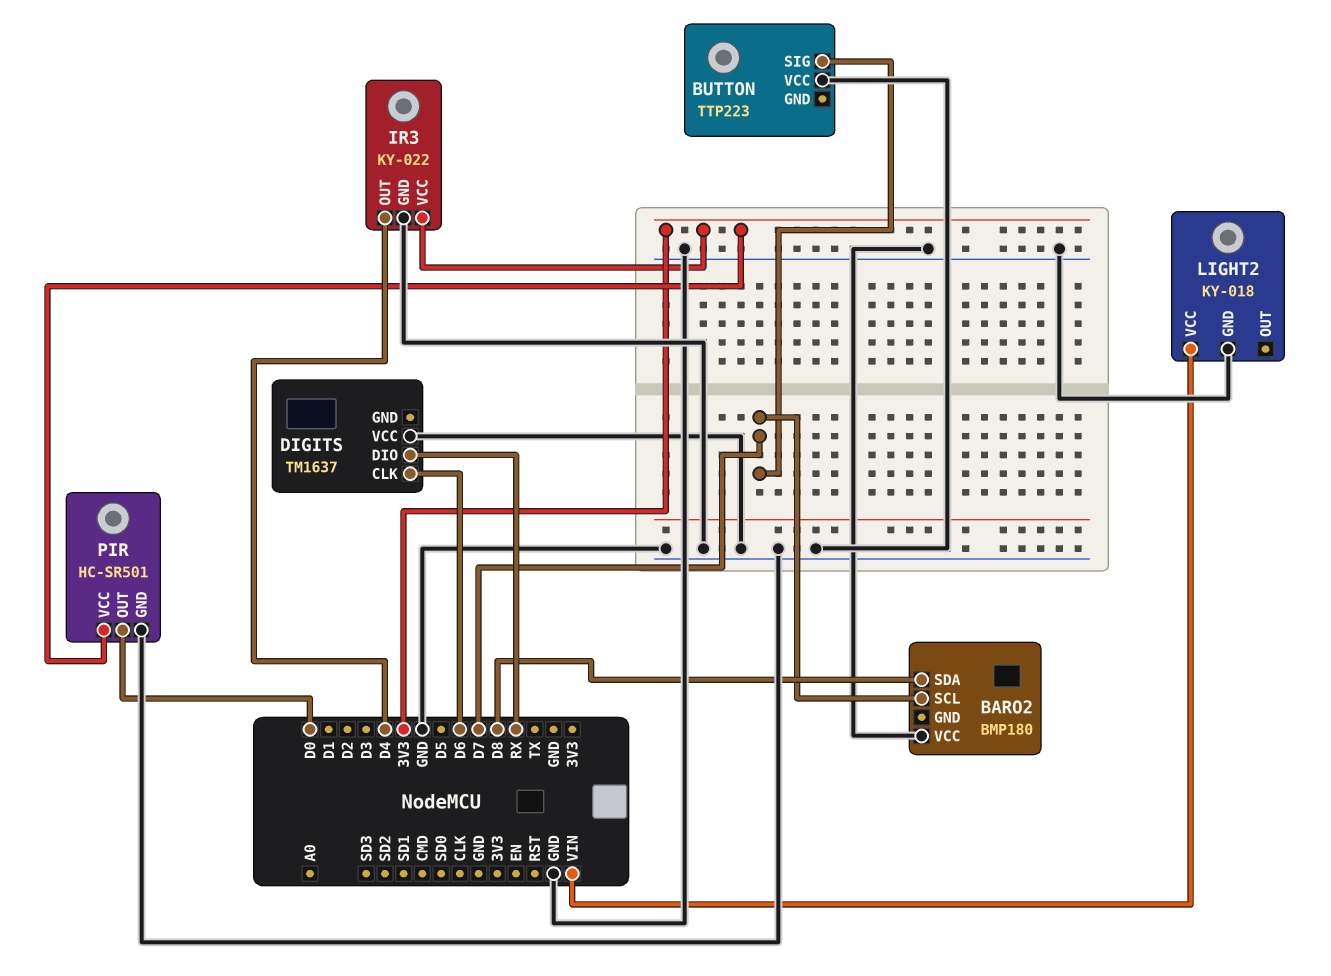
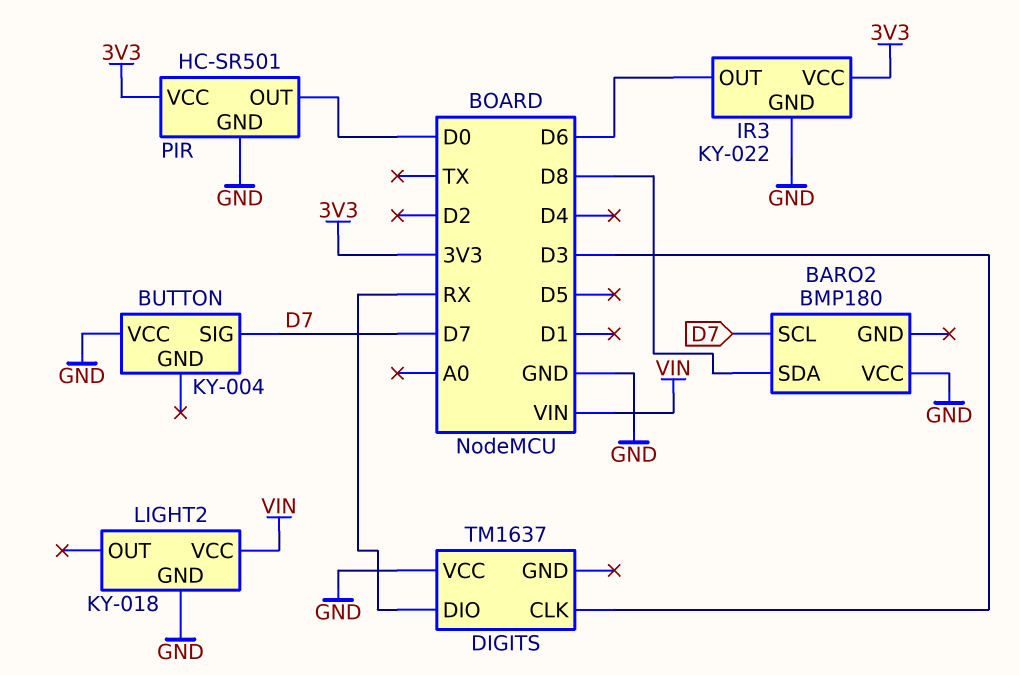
BUTTON: TTP223 -> KY-004
DIGITS pin CLK: D6 -> D3
IR3 pin OUT: D4 -> D6

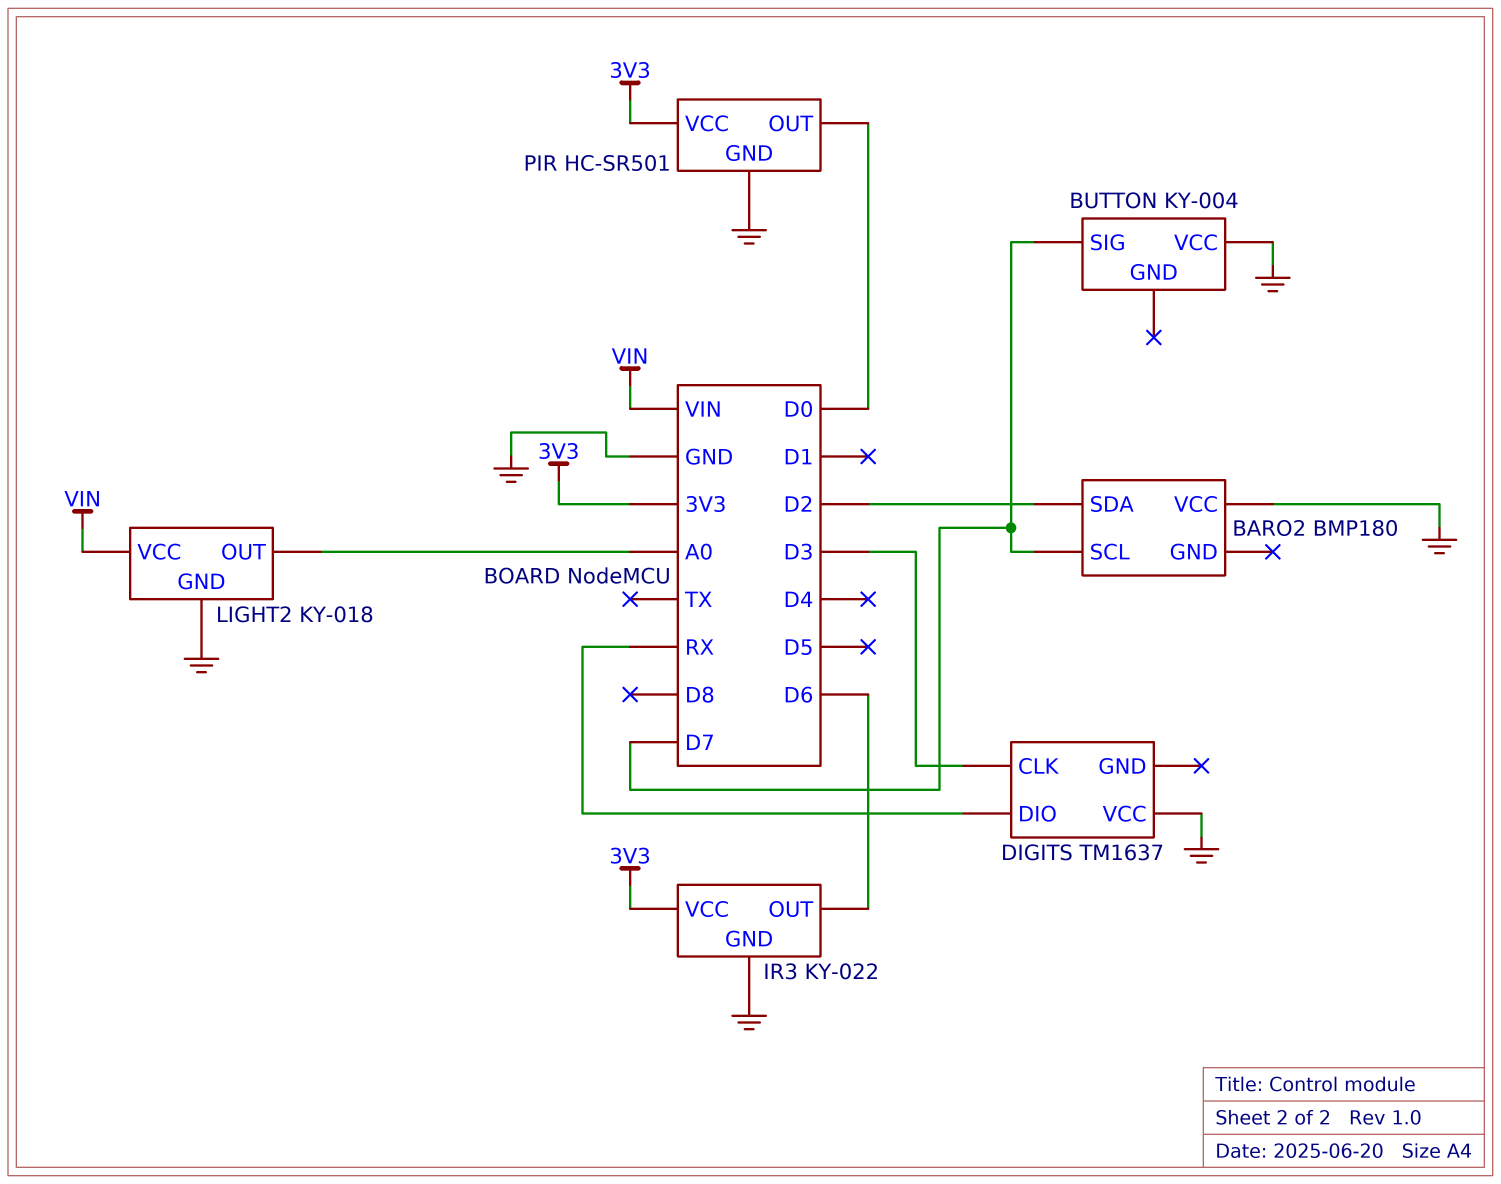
BARO2 pin SDA: D8 -> D2
LIGHT2 pin OUT: none -> A0

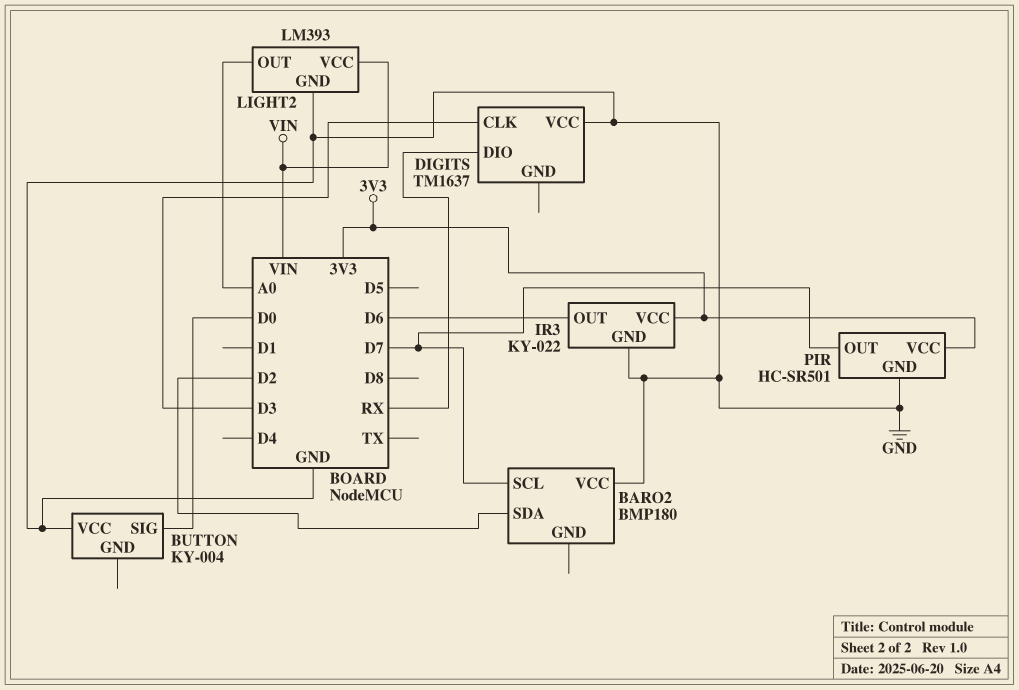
BUTTON pin SIG: D7 -> D0
LIGHT2: KY-018 -> LM393
PIR pin OUT: D0 -> D7

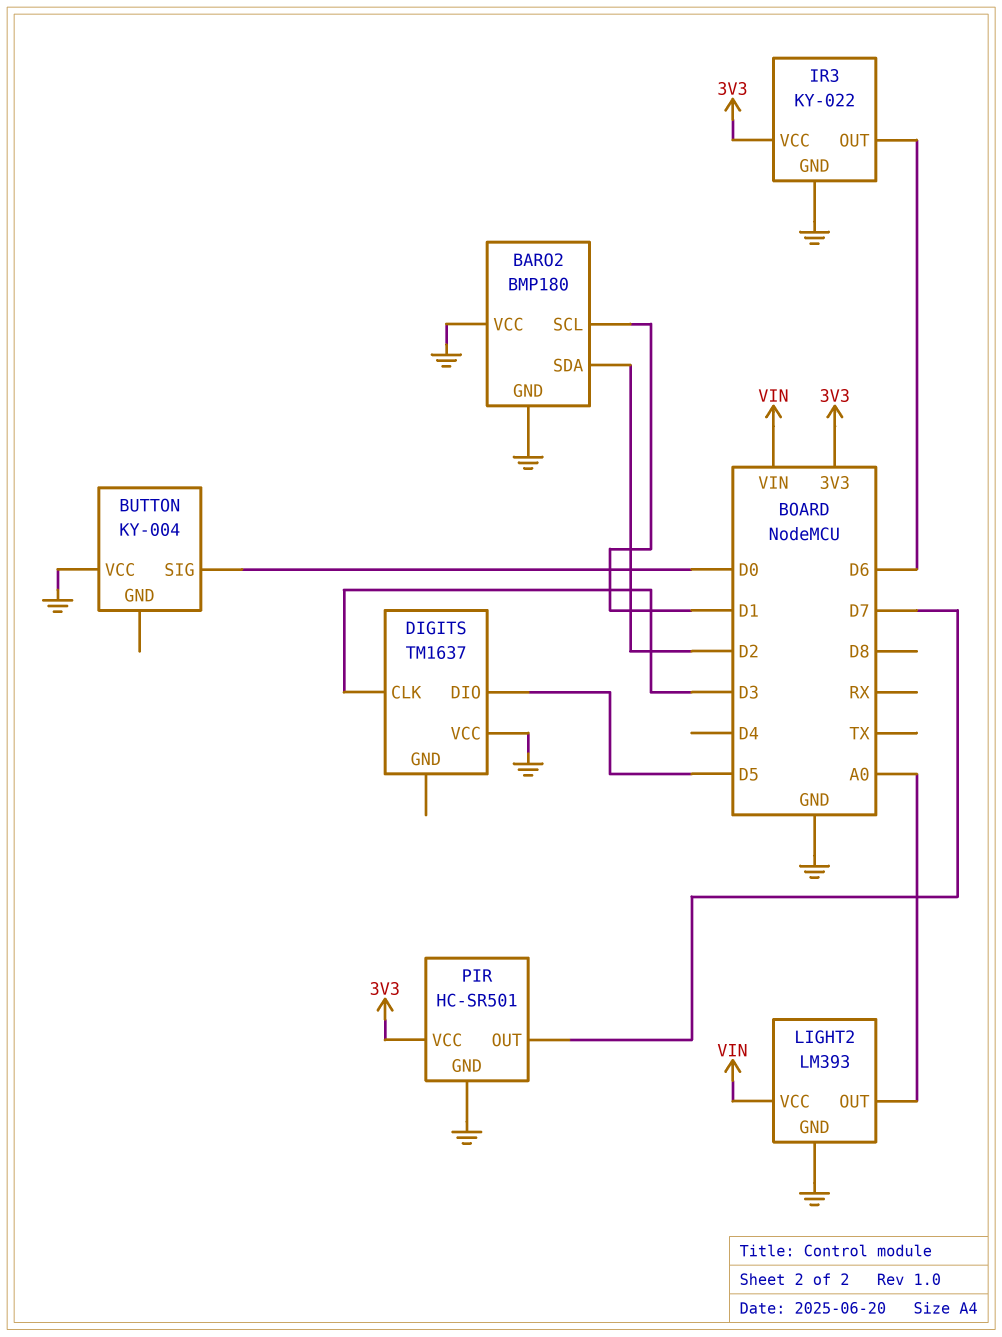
BARO2 pin GND: none -> GND
BARO2 pin SCL: D7 -> D1
DIGITS pin DIO: RX -> D5

